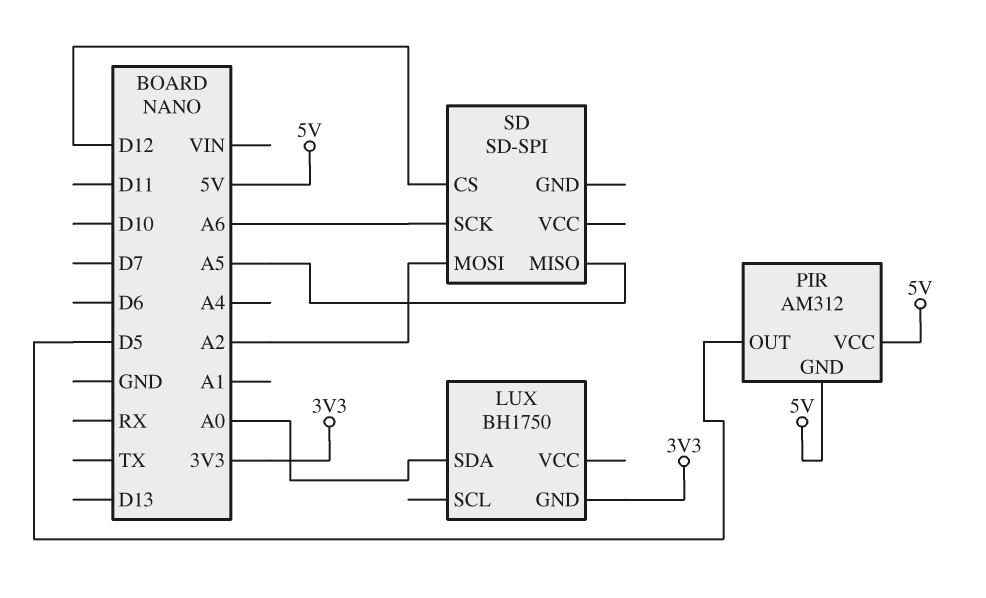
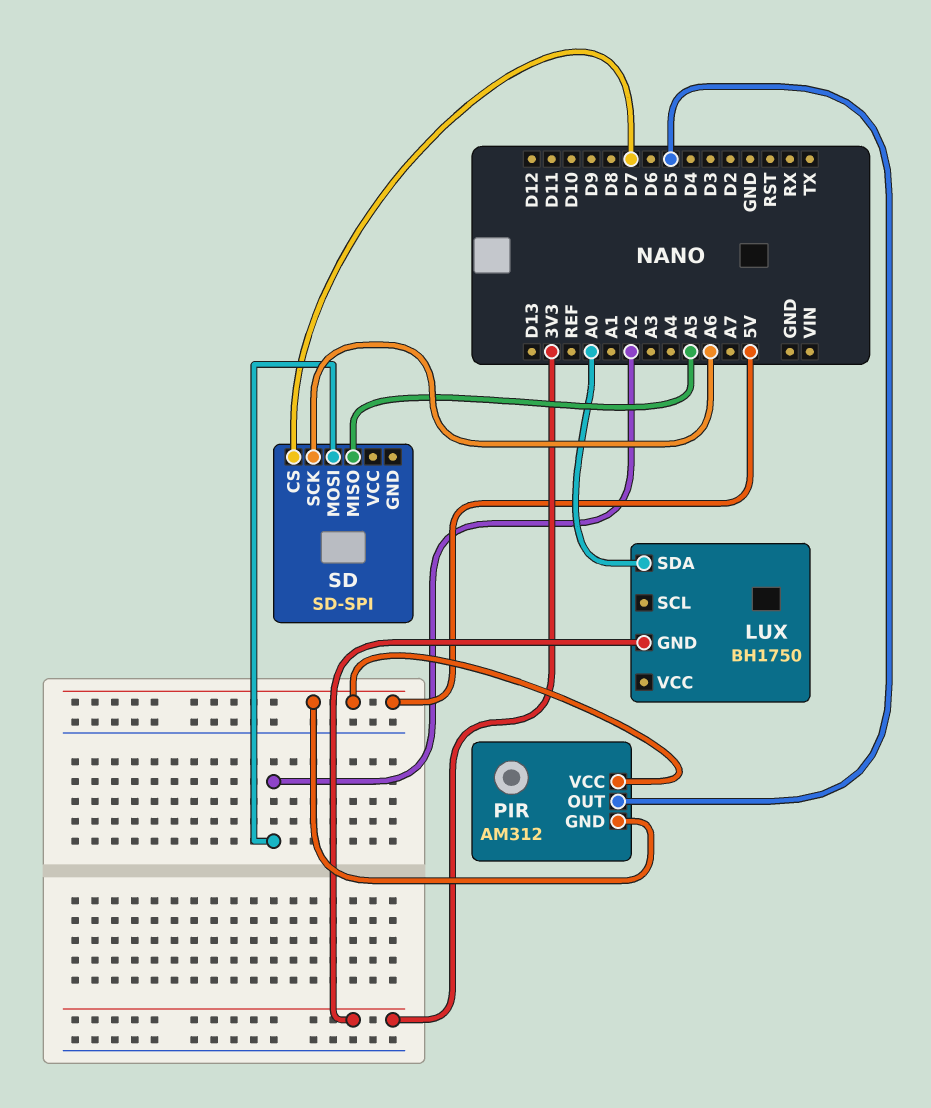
SD pin CS: D12 -> D7

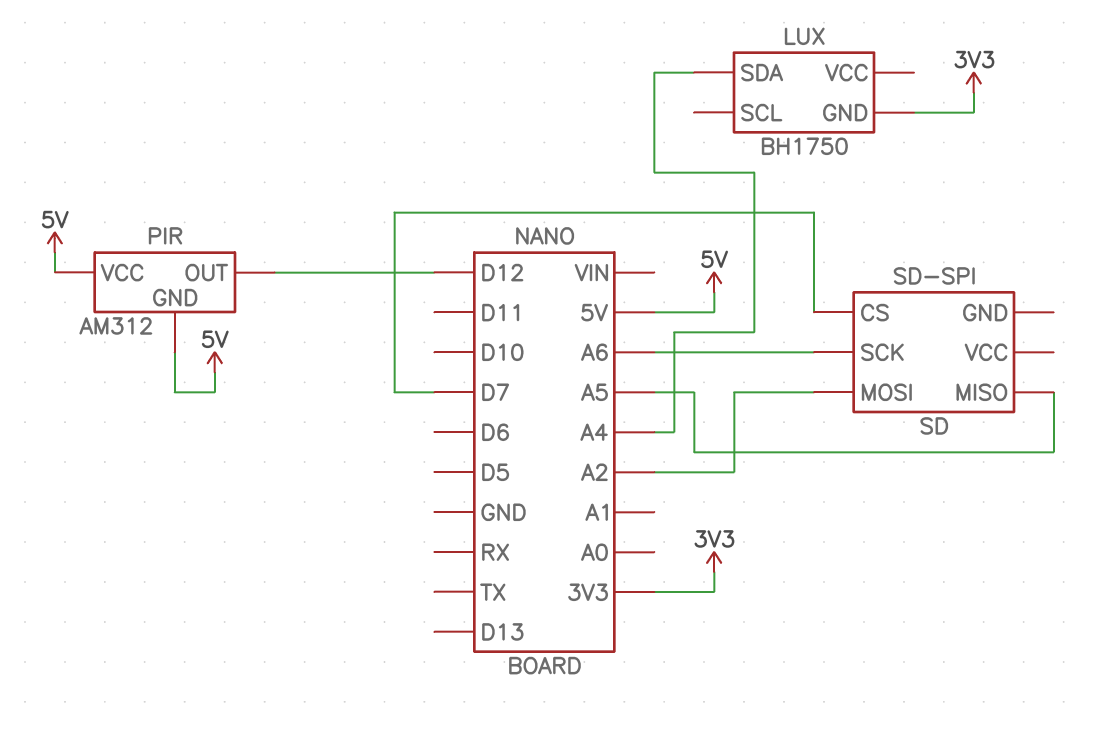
LUX pin SDA: A0 -> A4
PIR pin OUT: D5 -> D12

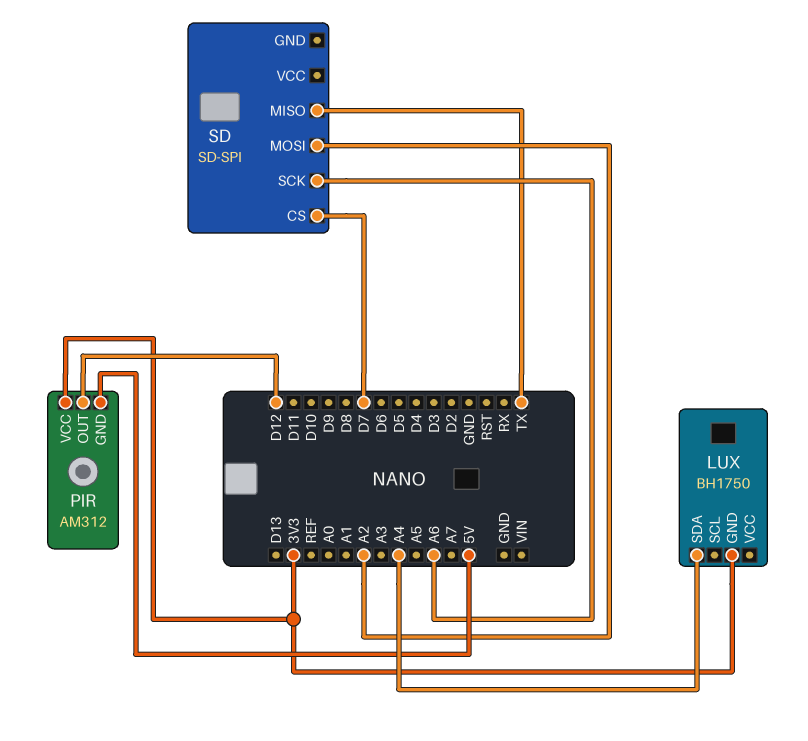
PIR pin VCC: 5V -> 3V3
SD pin MISO: A5 -> TX

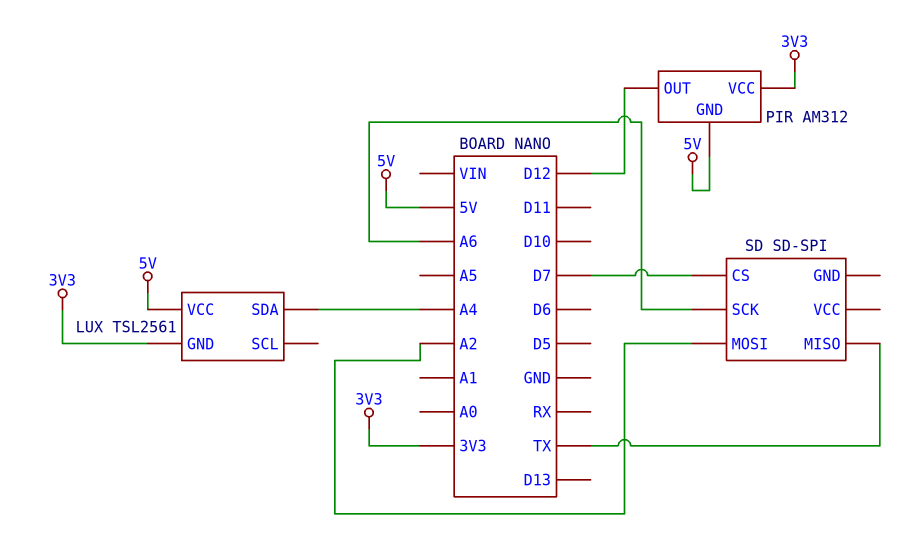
LUX: BH1750 -> TSL2561
LUX pin VCC: none -> 5V

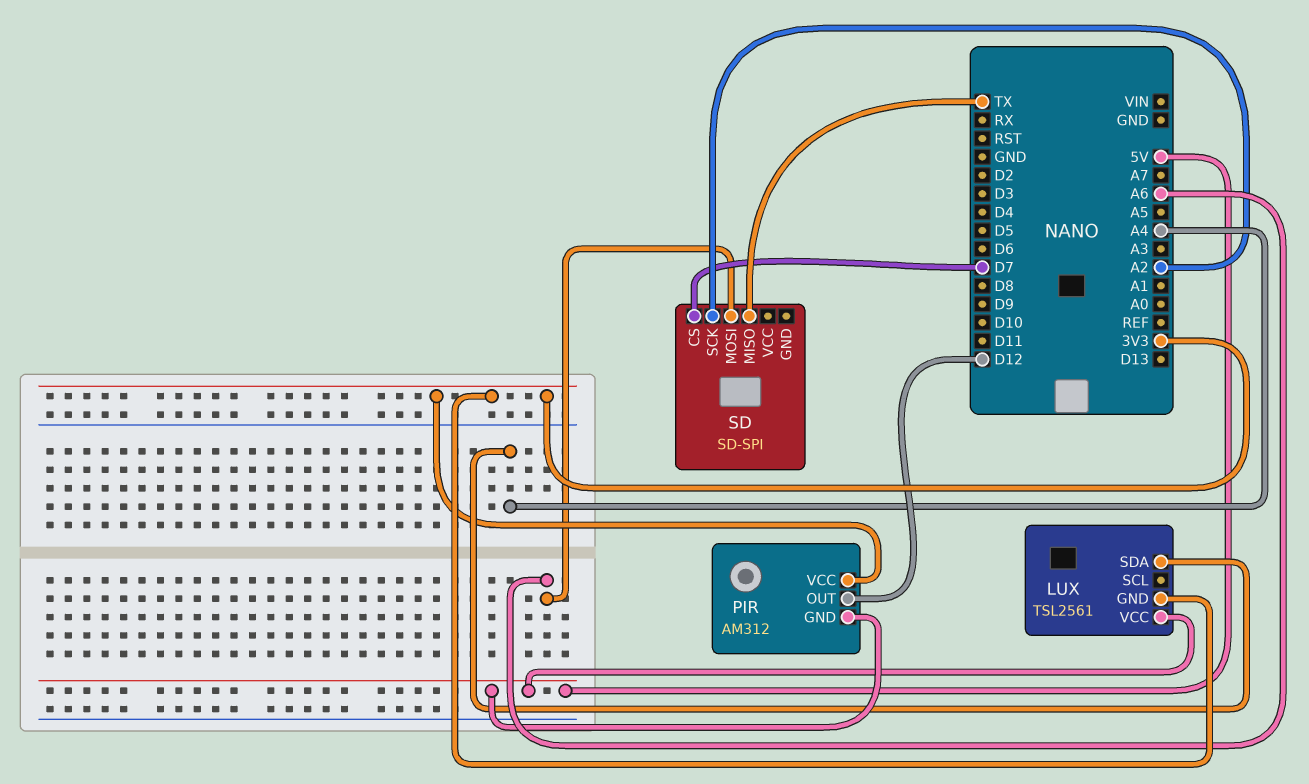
SD pin MOSI: A2 -> A6
SD pin SCK: A6 -> A2

